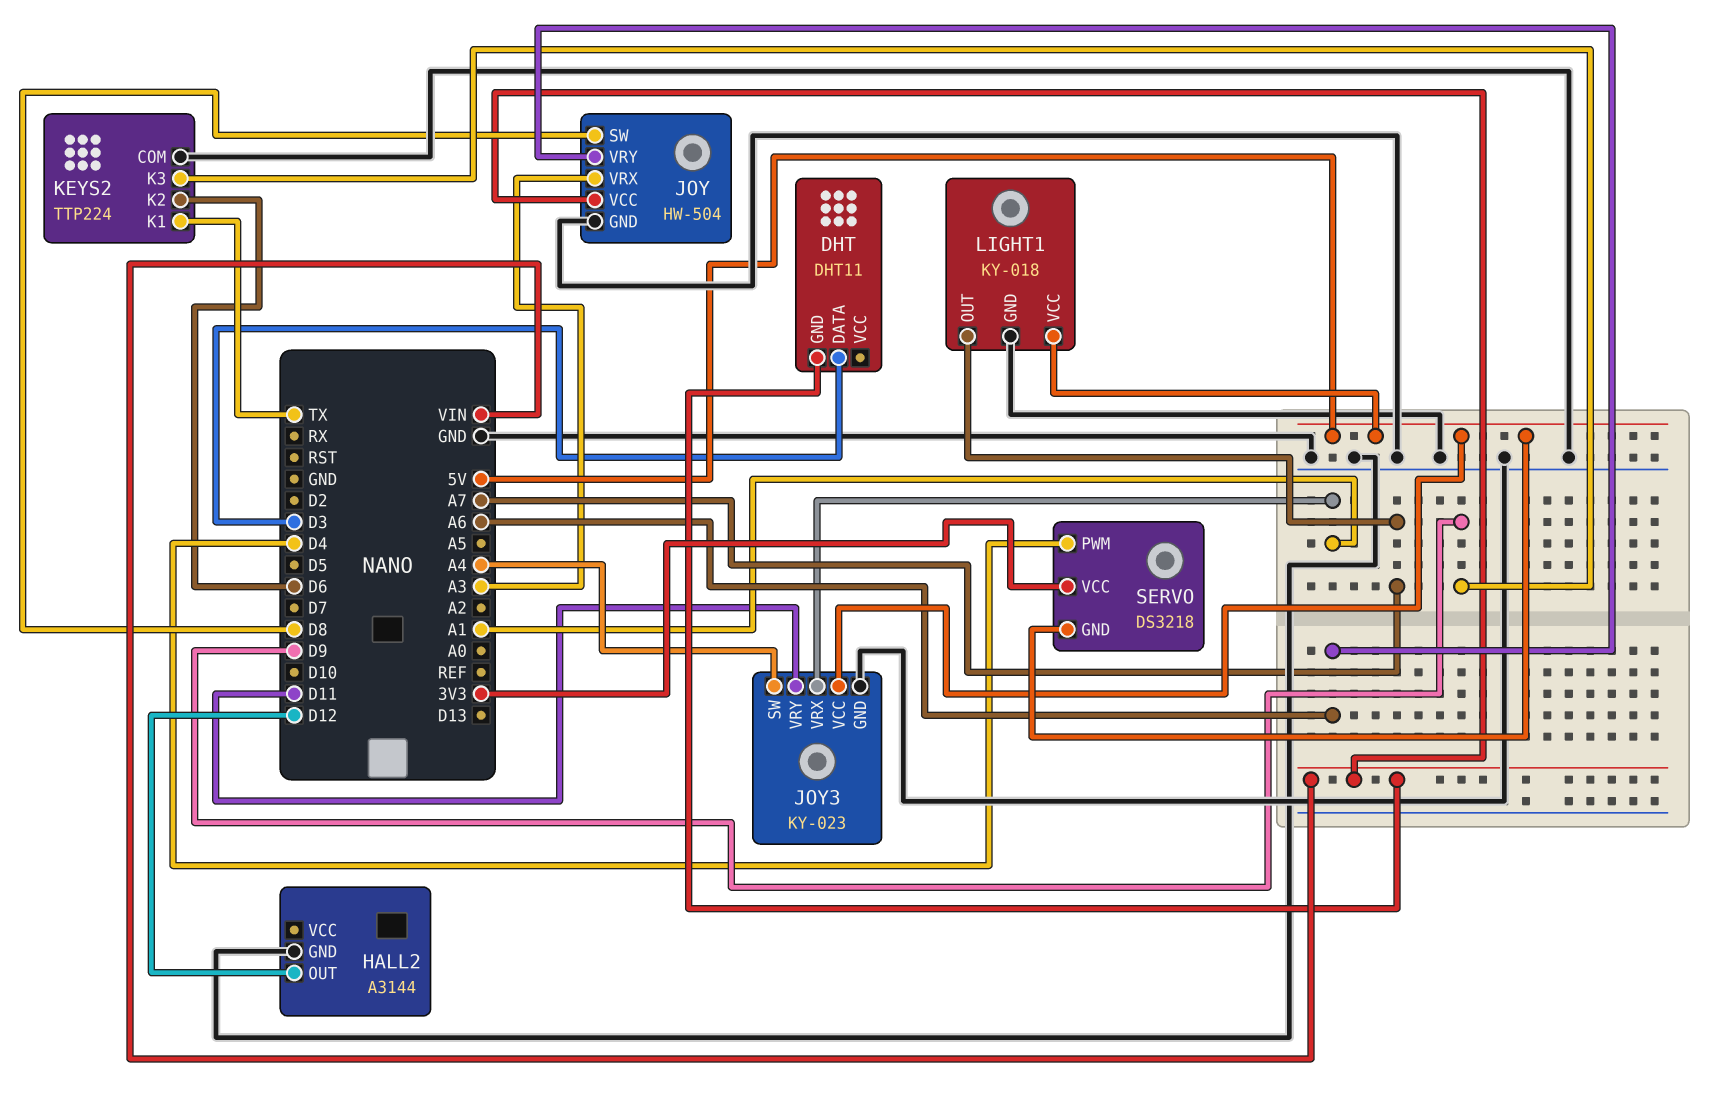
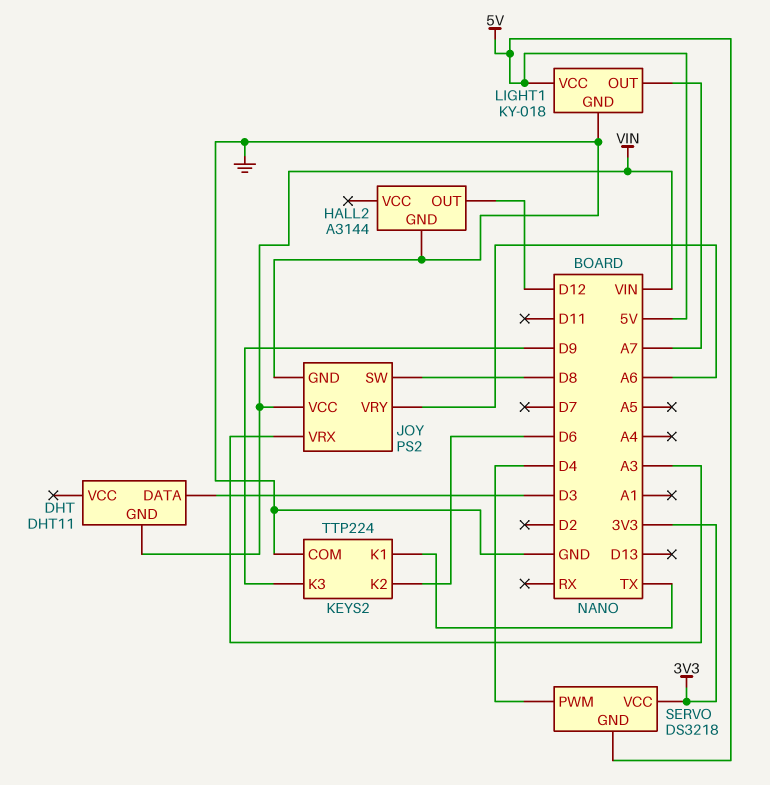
JOY: HW-504 -> PS2
JOY3: KY-023 -> none
JOY3 pin GND: GND -> none
JOY3 pin SW: A4 -> none
JOY3 pin VCC: 5V -> none
JOY3 pin VRX: A1 -> none
JOY3 pin VRY: D11 -> none

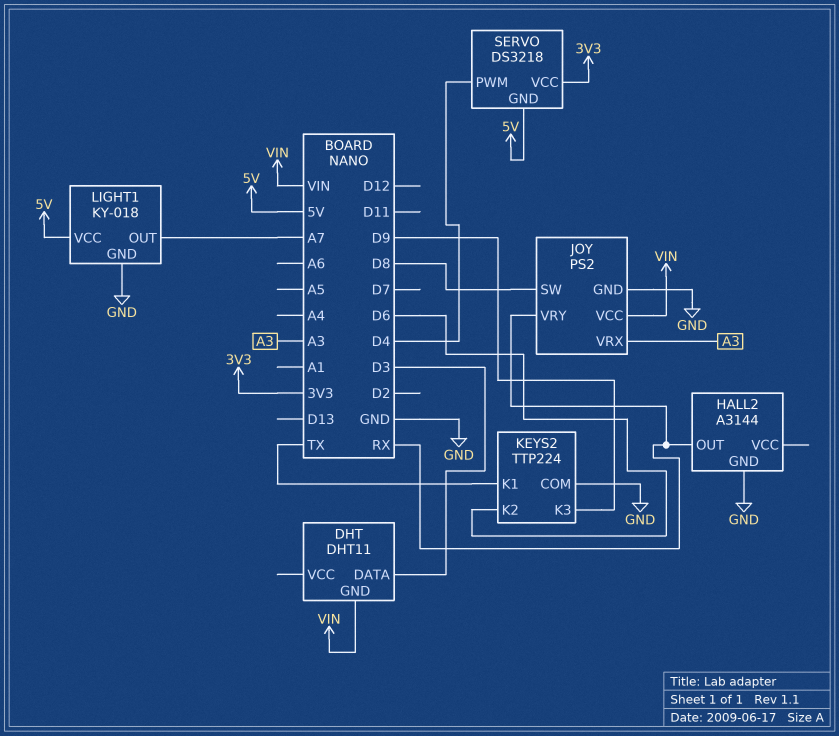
HALL2 pin OUT: D12 -> RX
JOY pin VRY: A6 -> RX

